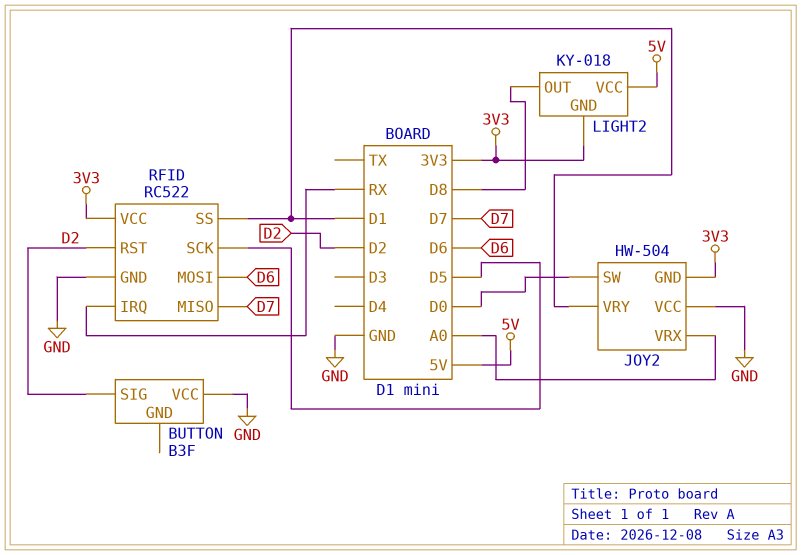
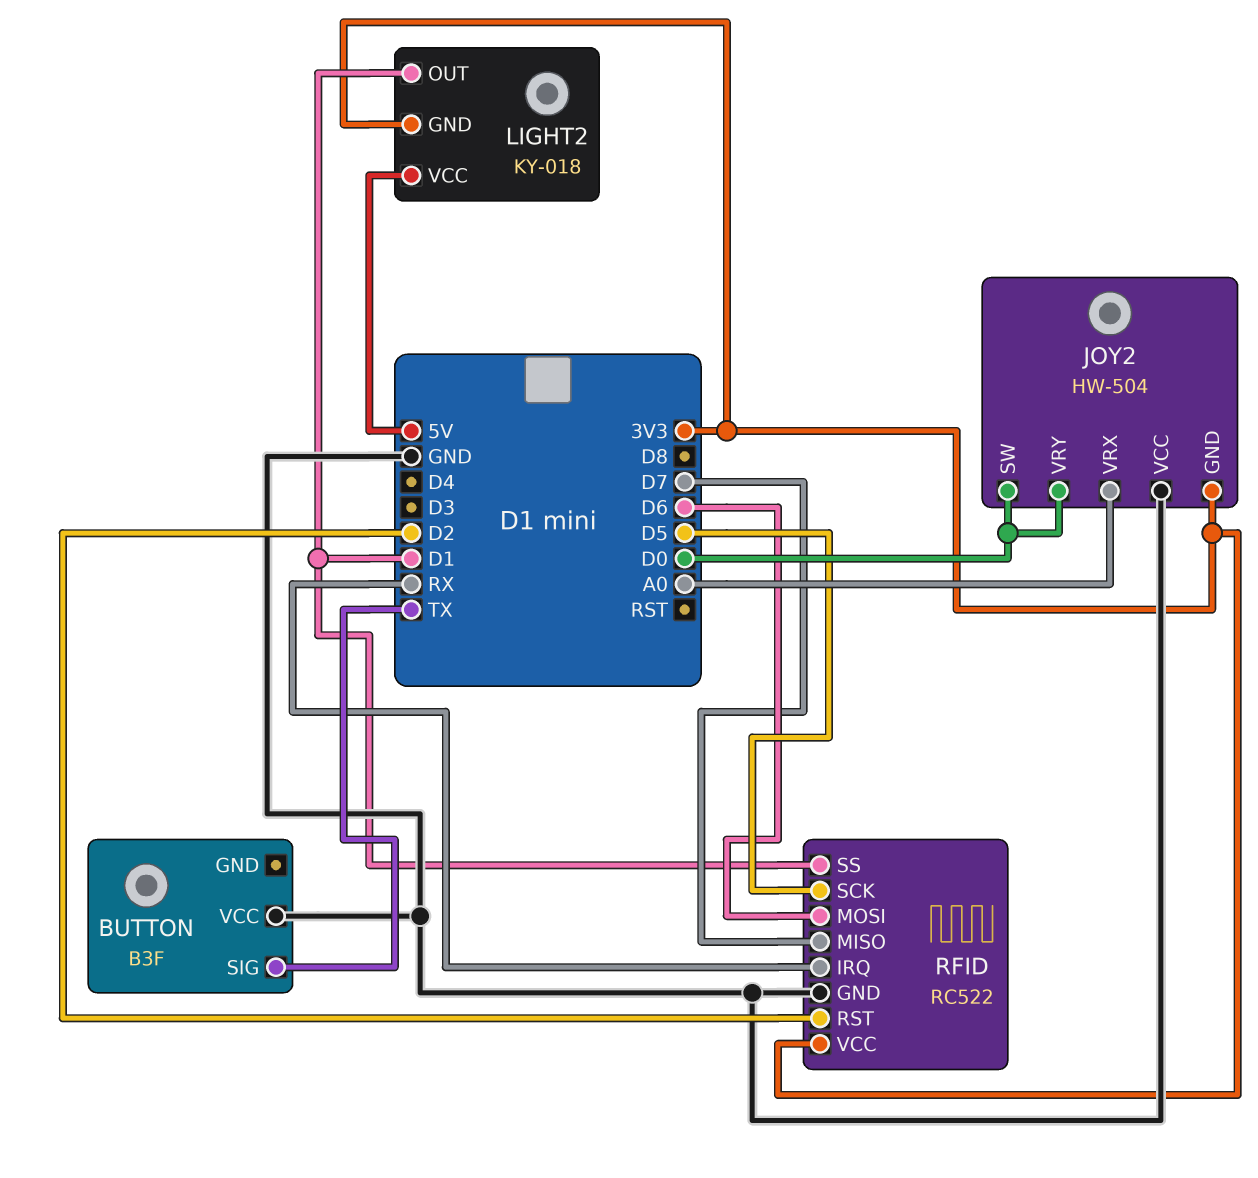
BUTTON pin SIG: D2 -> TX
JOY2 pin VRY: D1 -> D0
LIGHT2 pin OUT: D8 -> D1

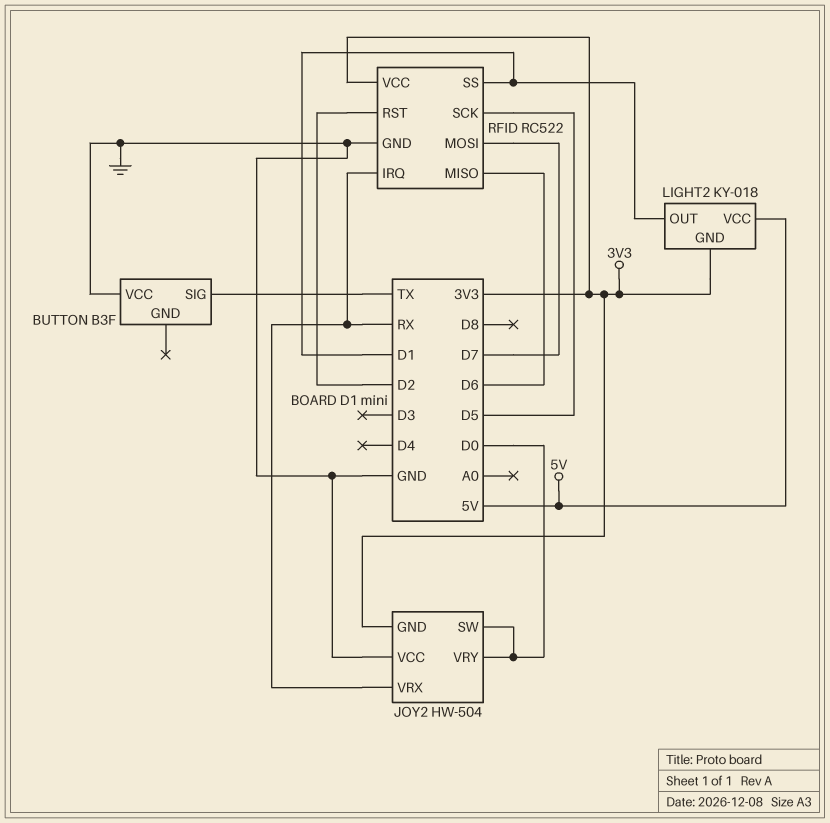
JOY2 pin VRX: A0 -> RX
RFID pin MISO: D7 -> D6
RFID pin MOSI: D6 -> D7

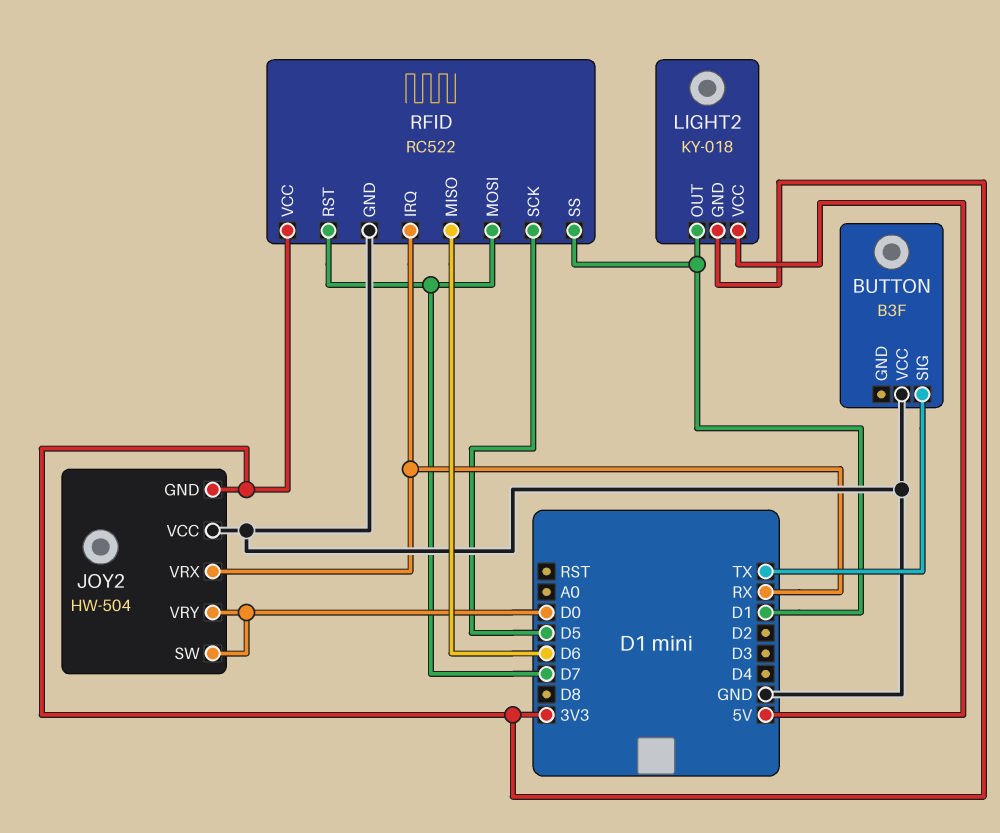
RFID pin RST: D2 -> D7

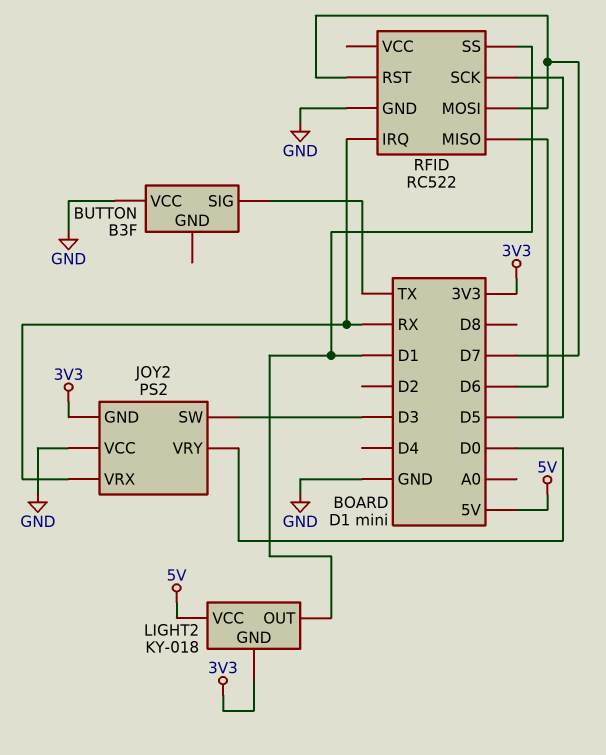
JOY2: HW-504 -> PS2
JOY2 pin SW: D0 -> D3
RFID pin VCC: 3V3 -> none

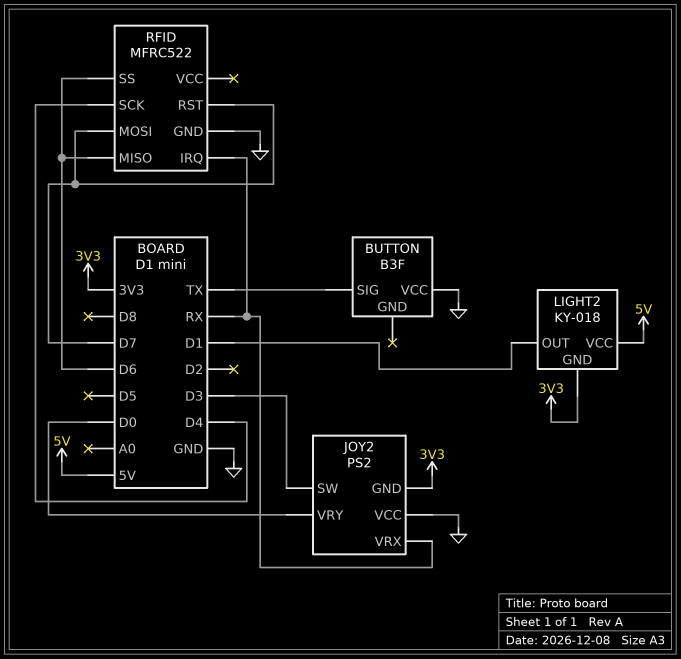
RFID: RC522 -> MFRC522
RFID pin SCK: D5 -> D4
RFID pin SS: D1 -> D6

